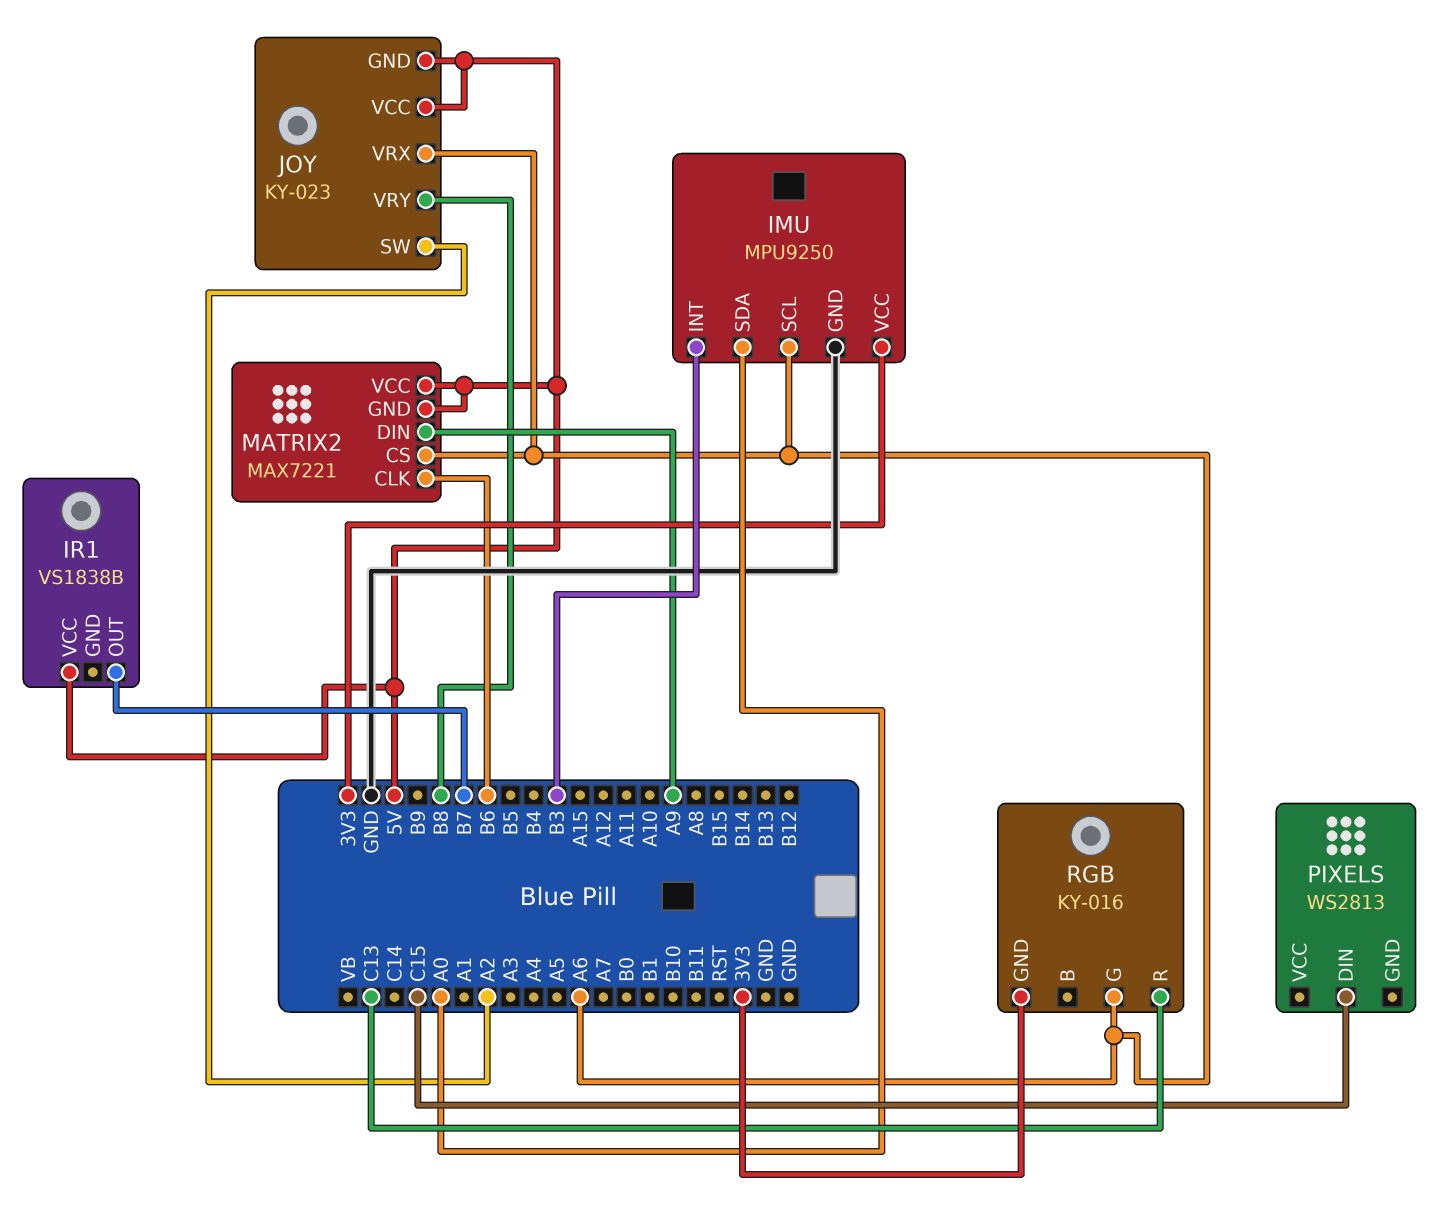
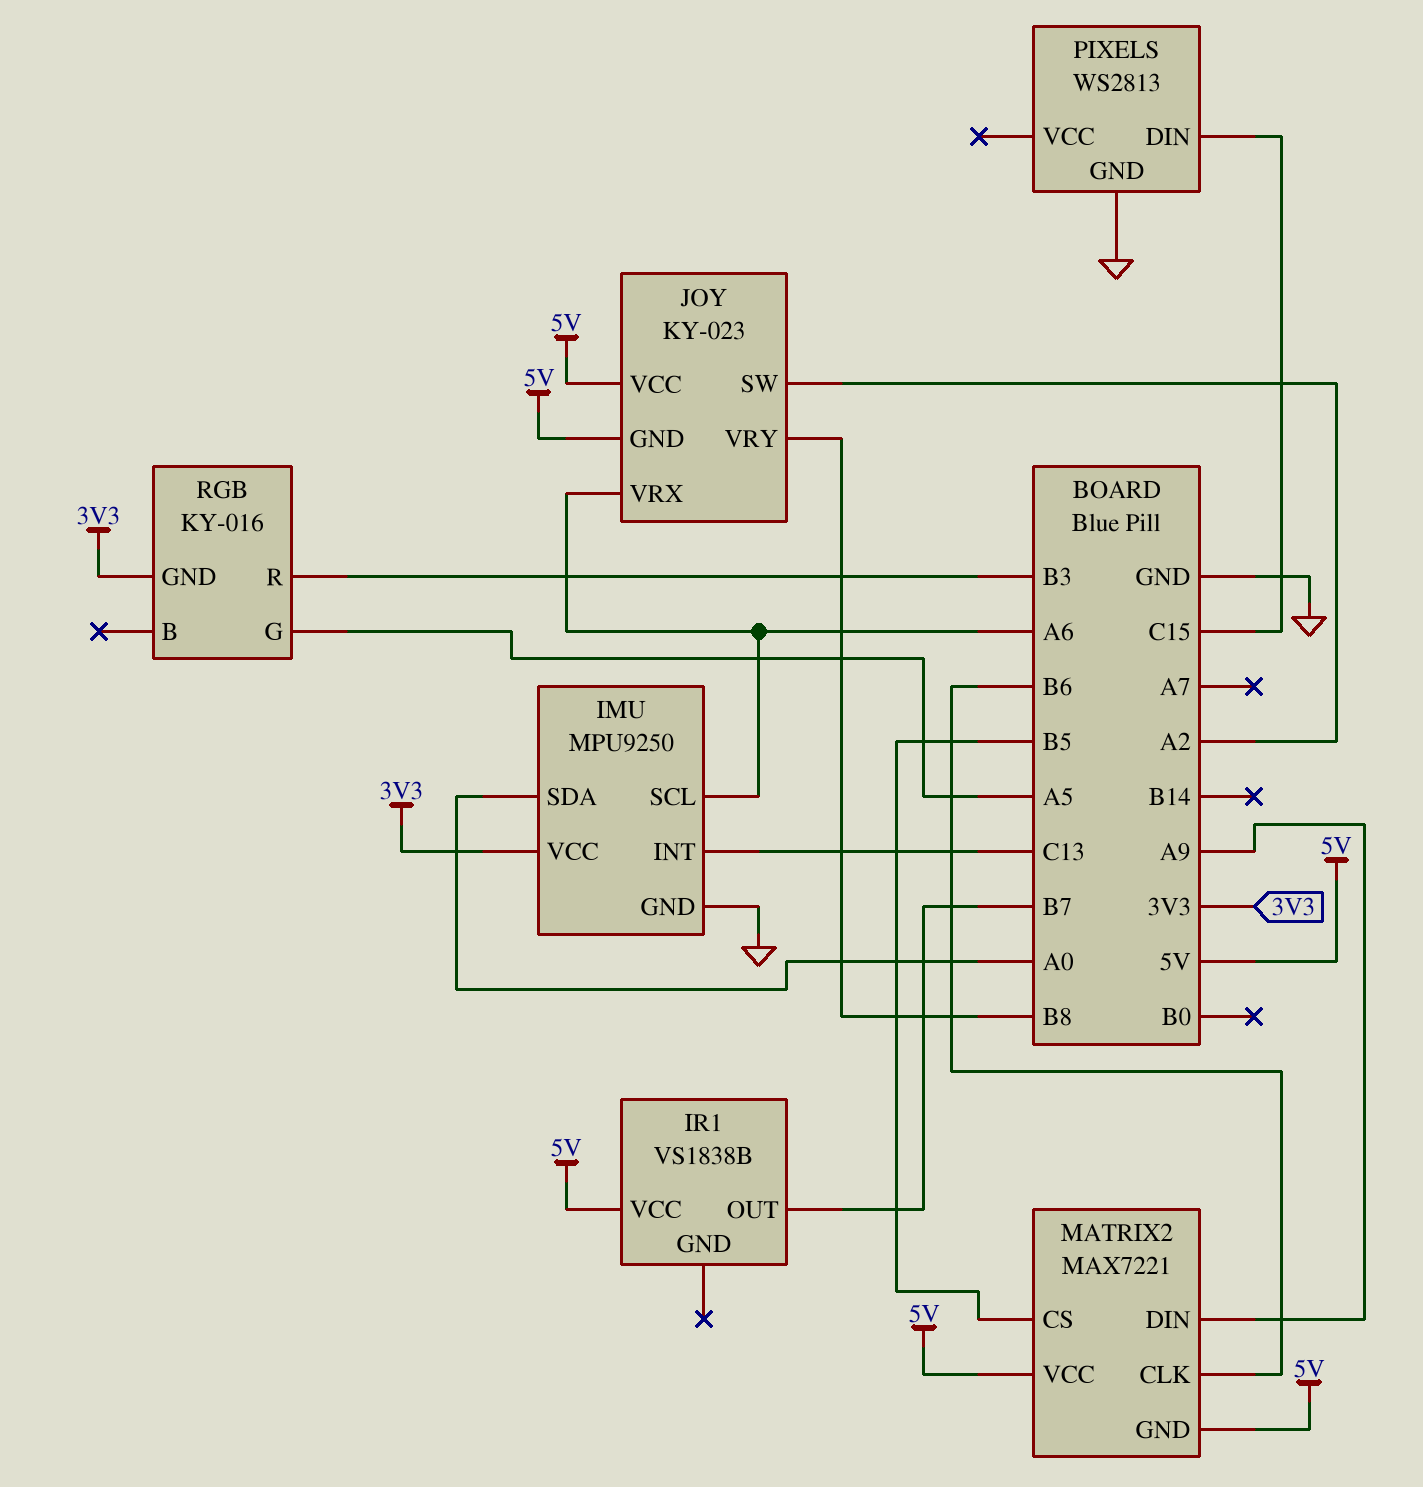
IMU pin INT: B3 -> C13
MATRIX2 pin CS: A6 -> B5
PIXELS pin GND: none -> GND
RGB pin G: A6 -> A5
RGB pin R: C13 -> B3

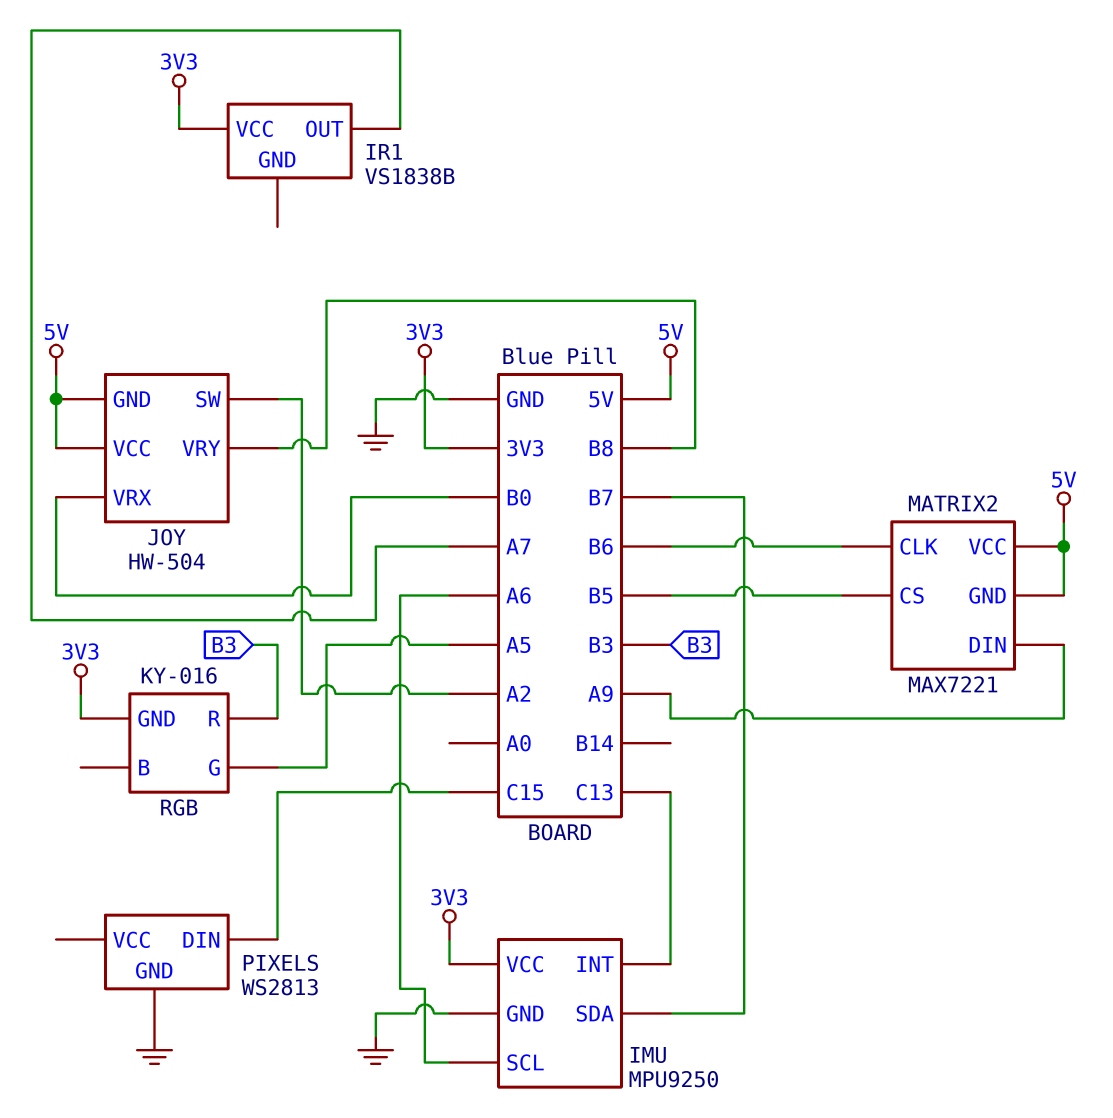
IMU pin SDA: A0 -> B7
IR1 pin OUT: B7 -> A7
IR1 pin VCC: 5V -> 3V3
JOY: KY-023 -> HW-504
JOY pin VRX: A6 -> B0

